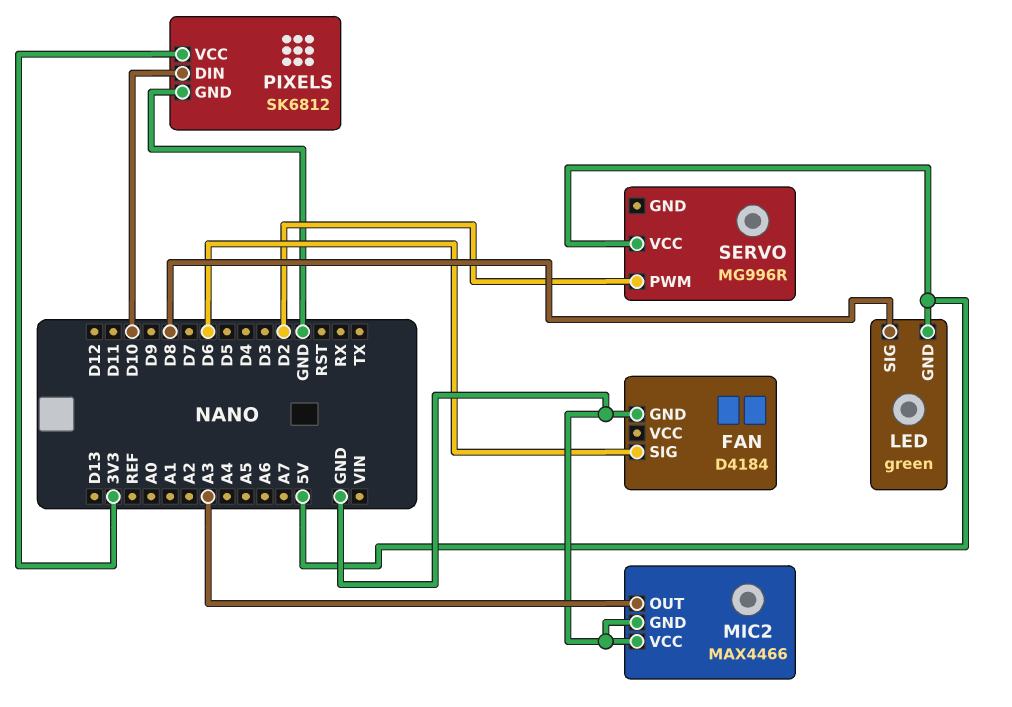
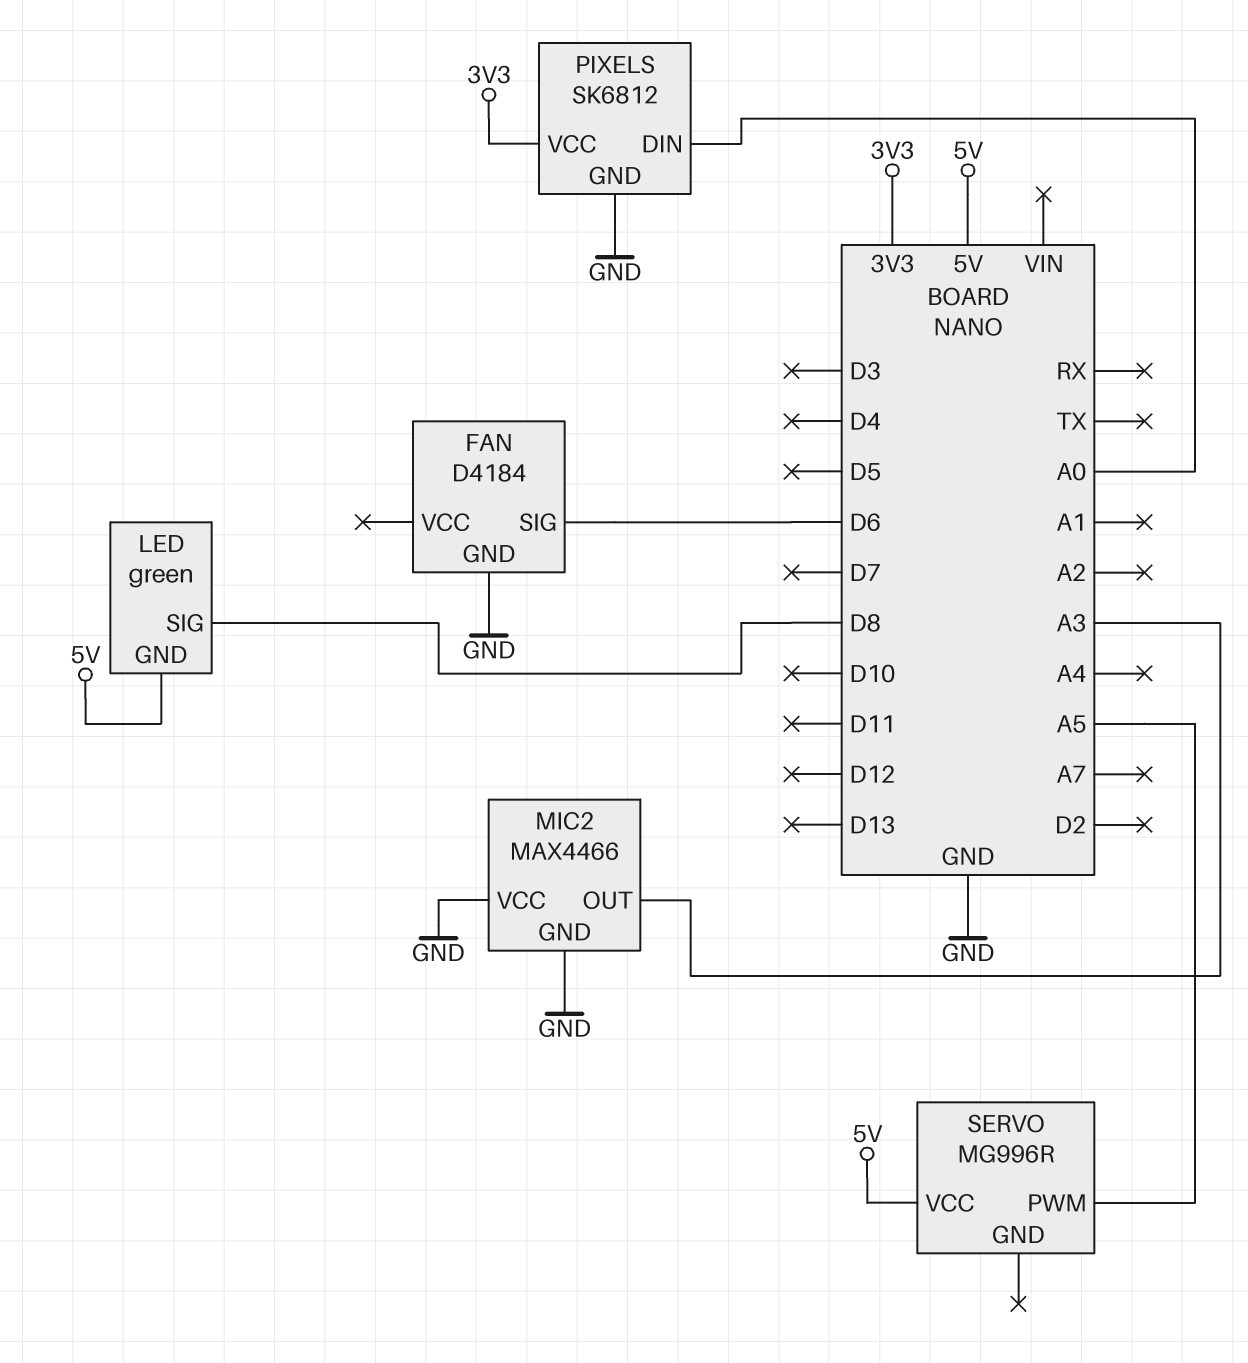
PIXELS pin DIN: D10 -> A0
SERVO pin PWM: D2 -> A5

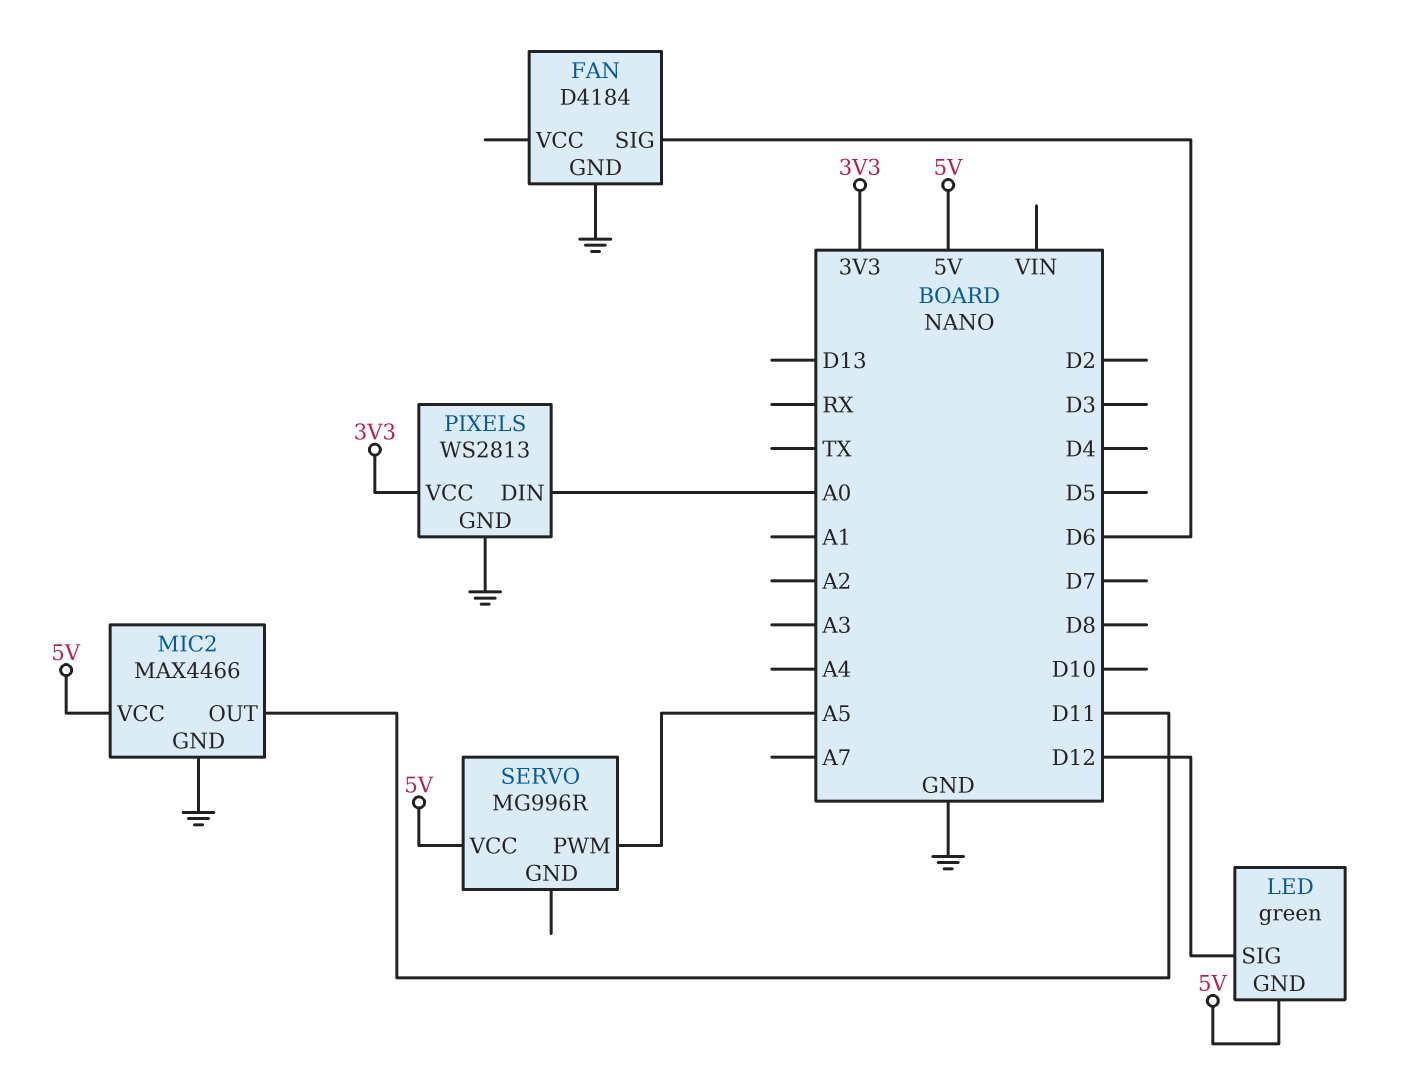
LED pin SIG: D8 -> D12
MIC2 pin OUT: A3 -> D11
MIC2 pin VCC: GND -> 5V
PIXELS: SK6812 -> WS2813

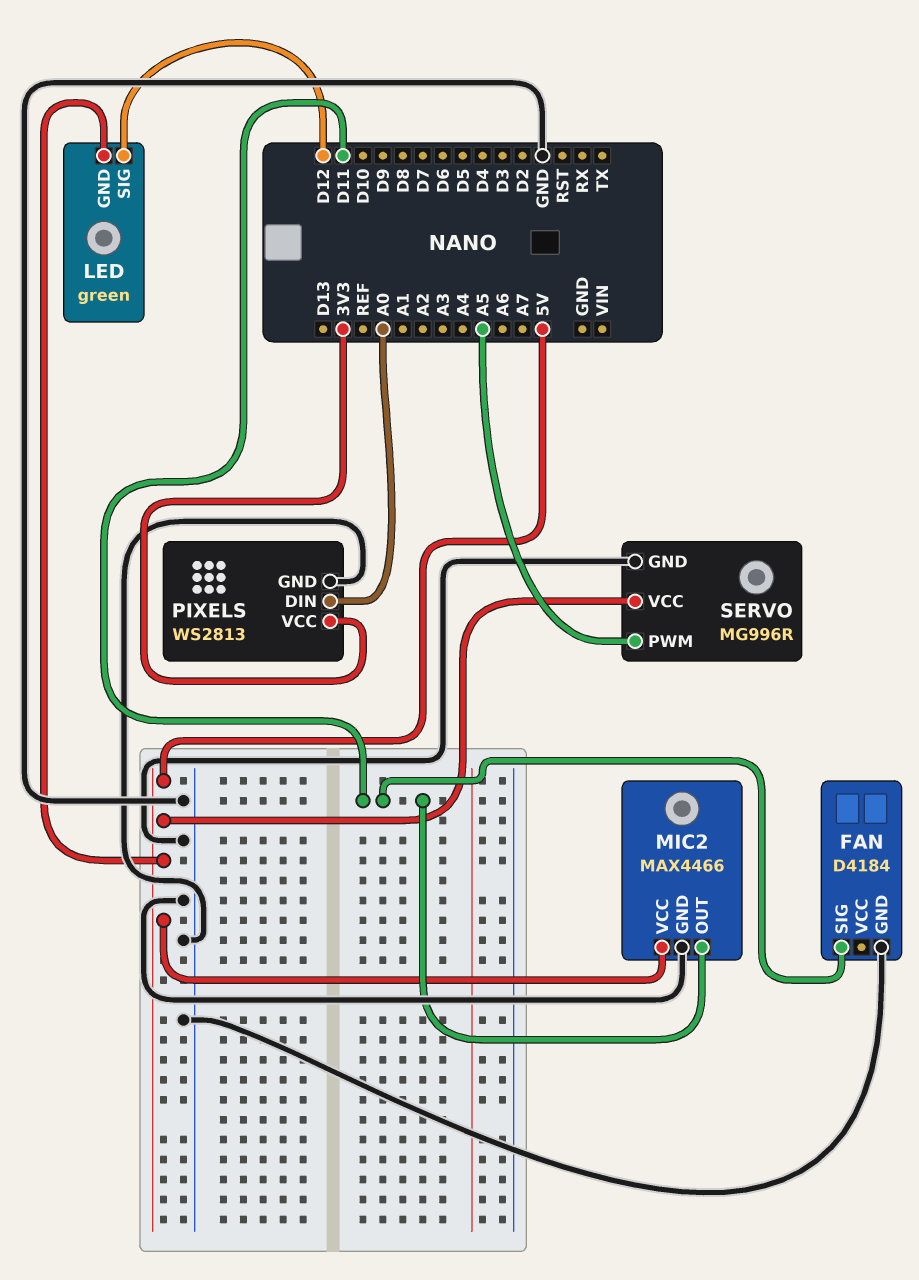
FAN pin SIG: D6 -> D11
SERVO pin GND: none -> GND

